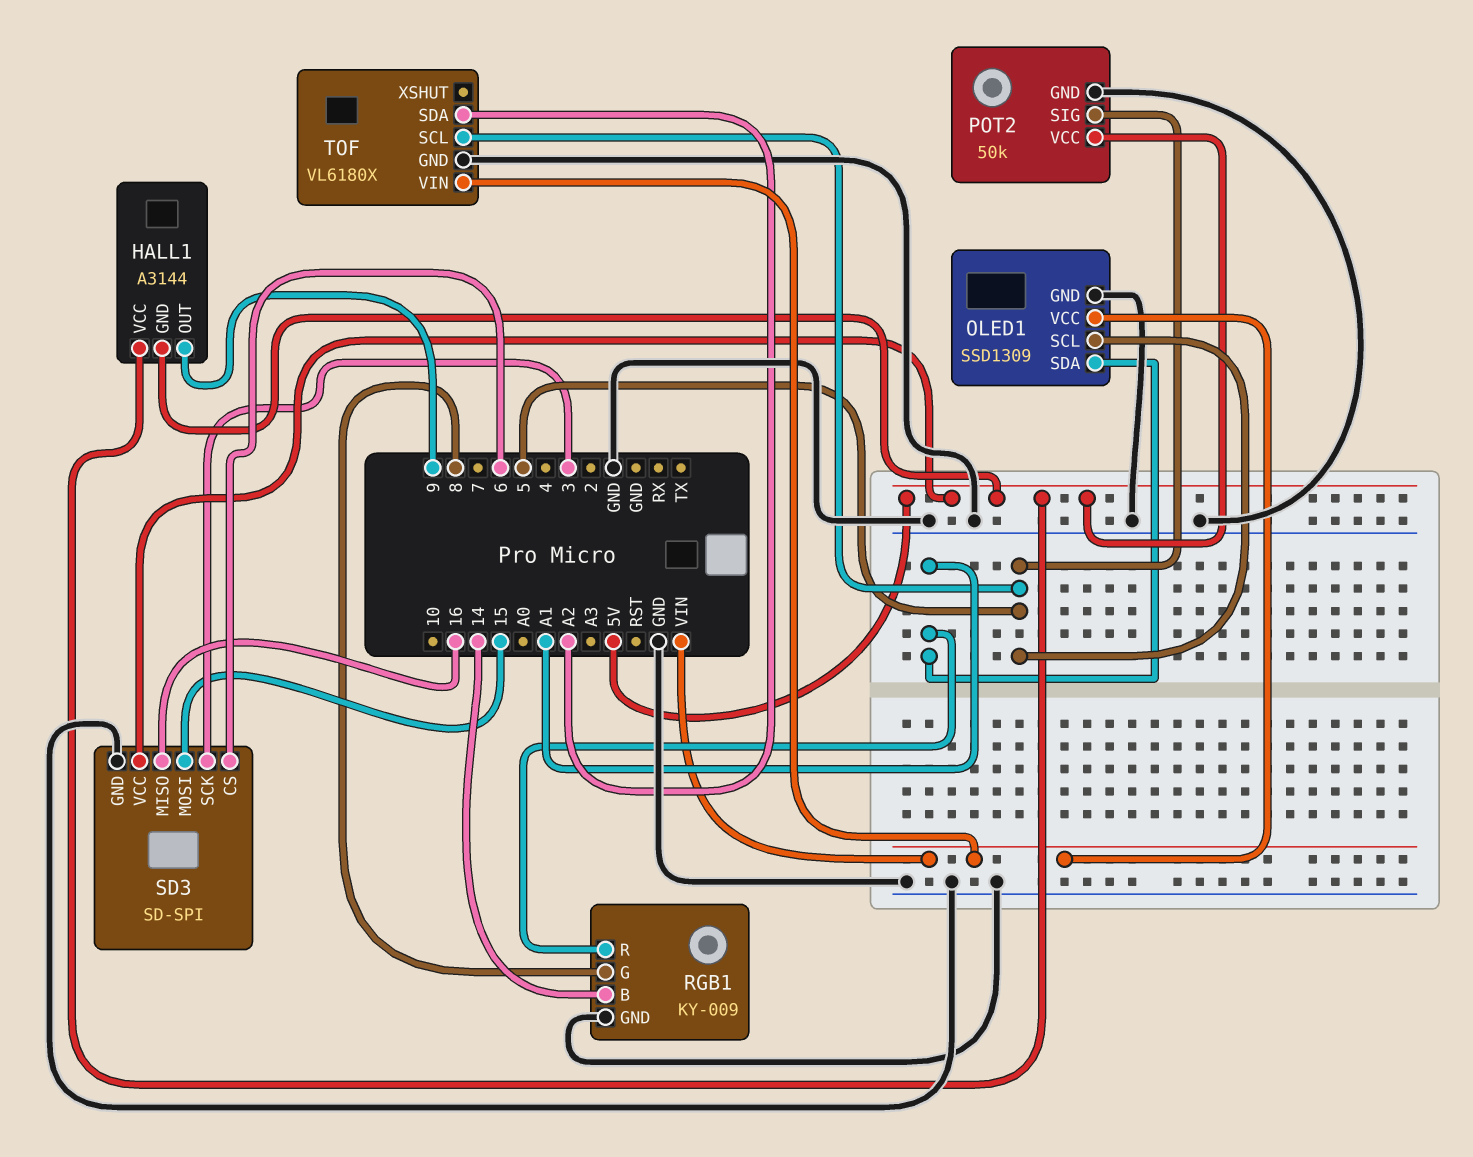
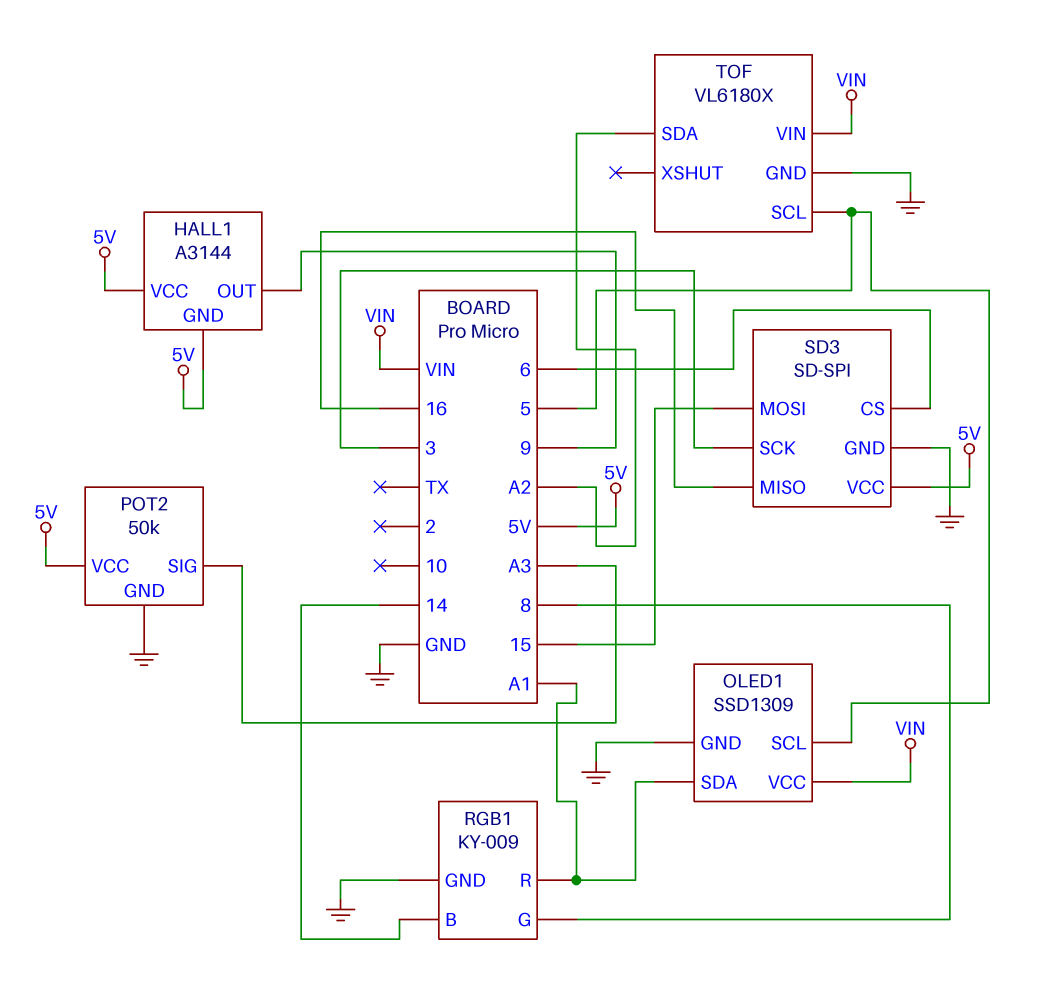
POT2 pin SIG: 5 -> A3

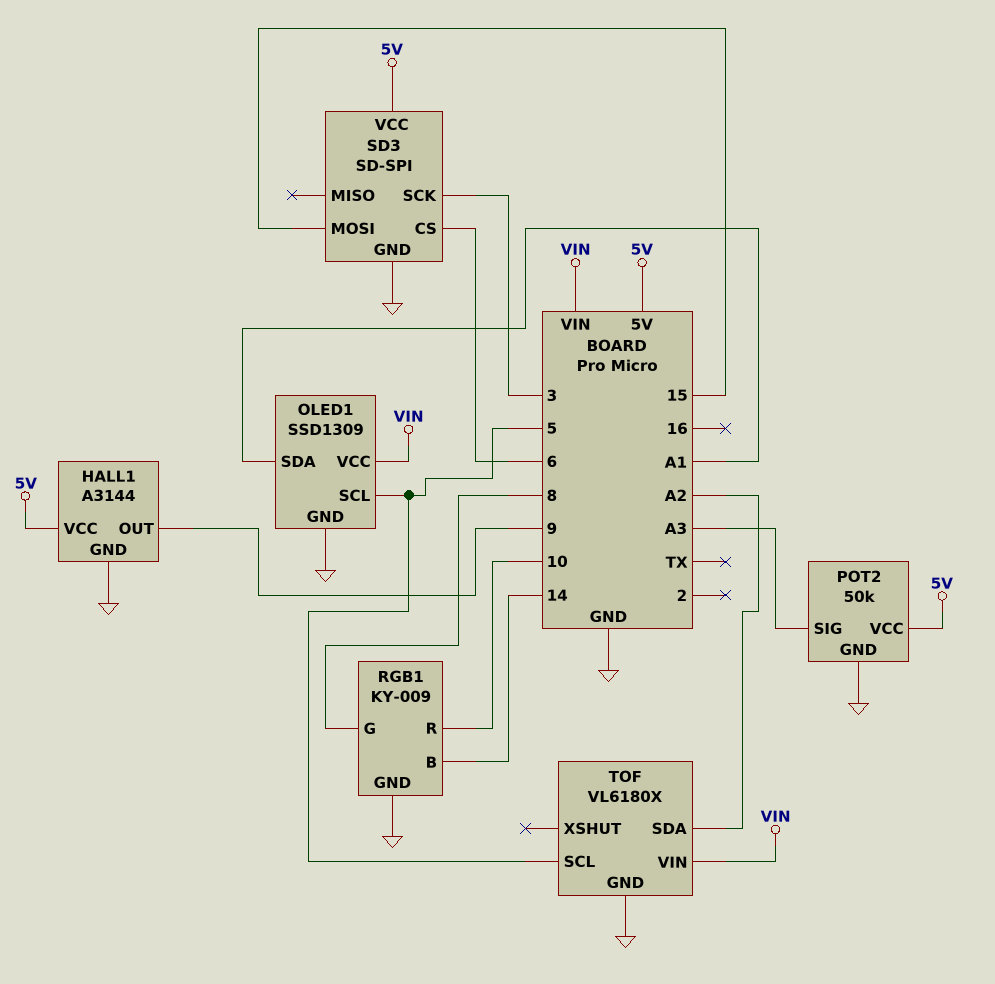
HALL1 pin GND: 5V -> GND
RGB1 pin R: A1 -> 10
SD3 pin MISO: 16 -> none

